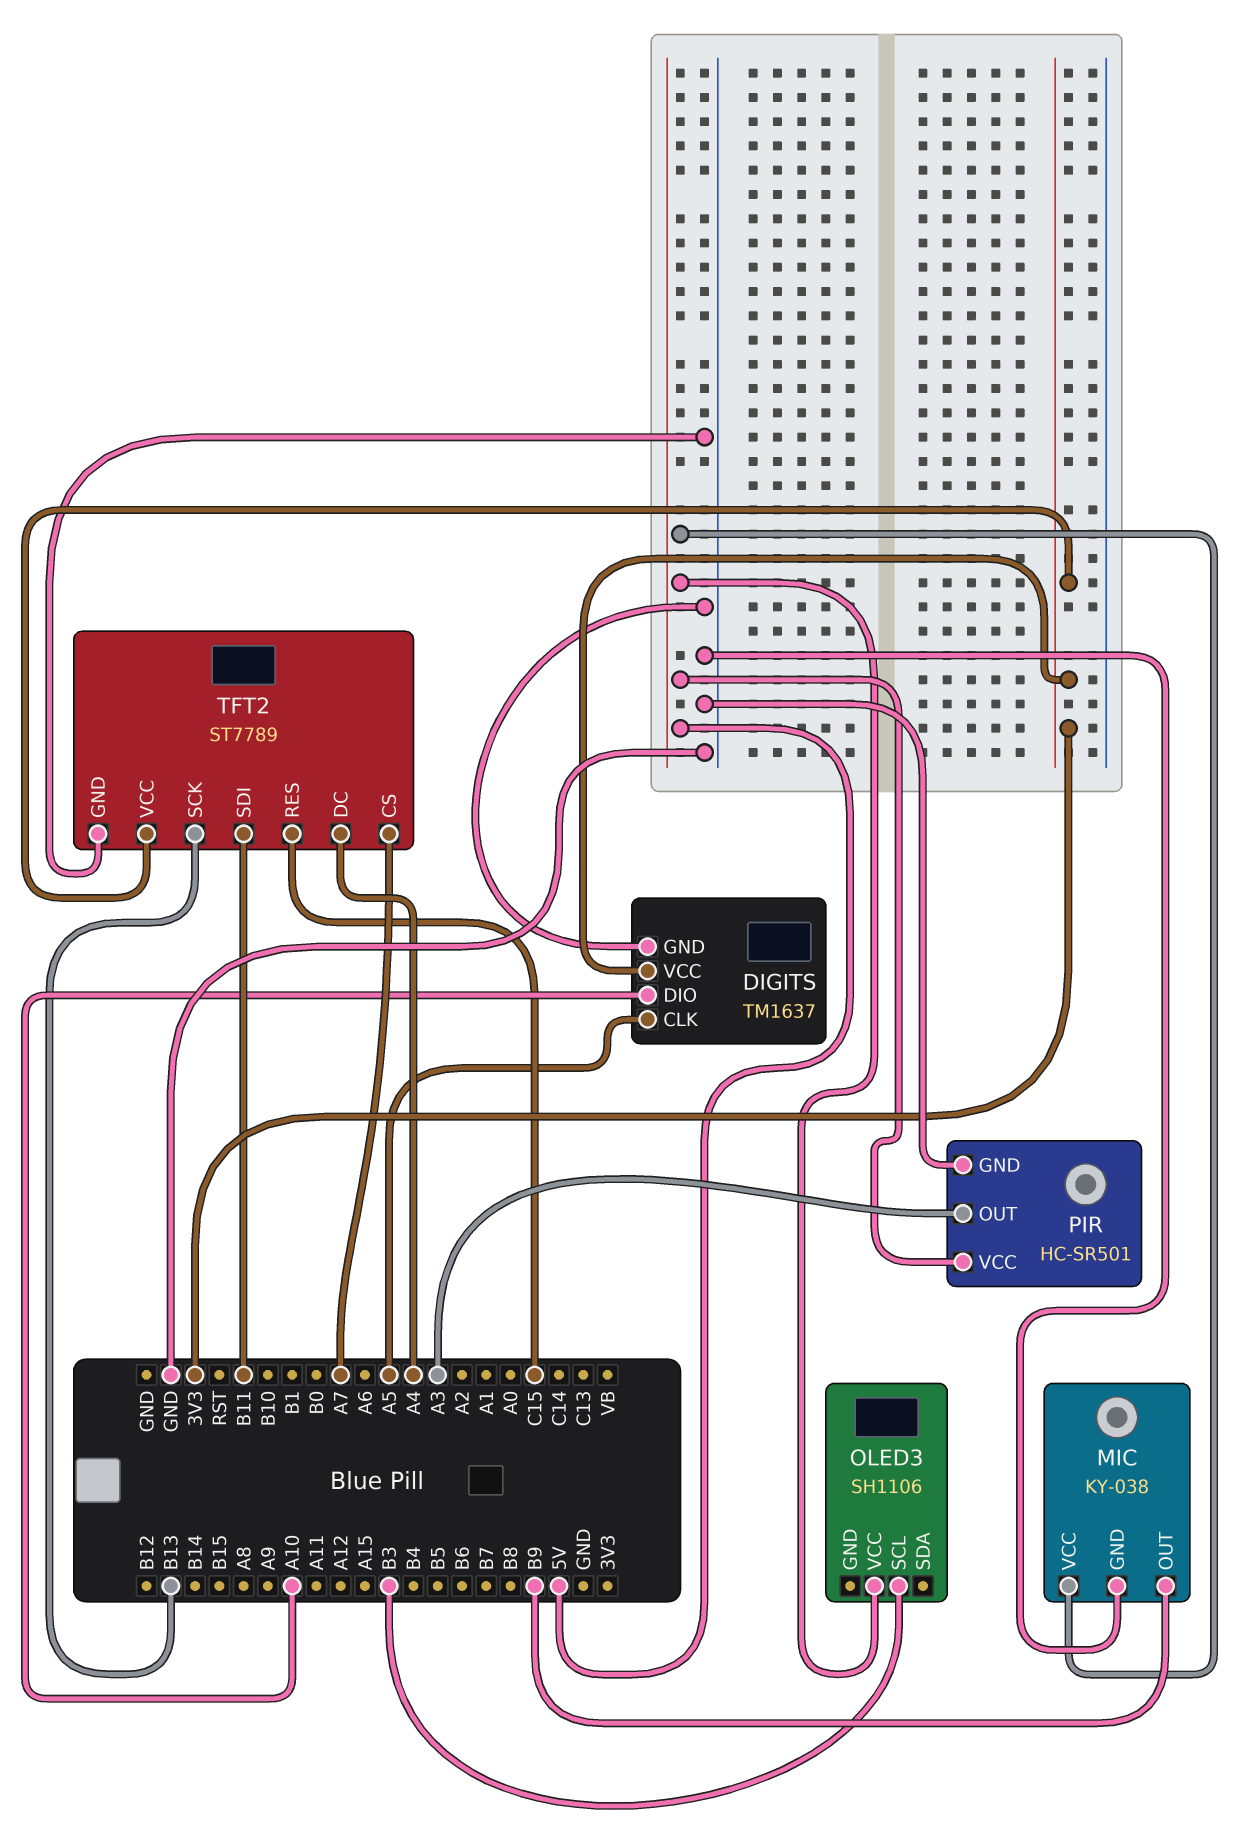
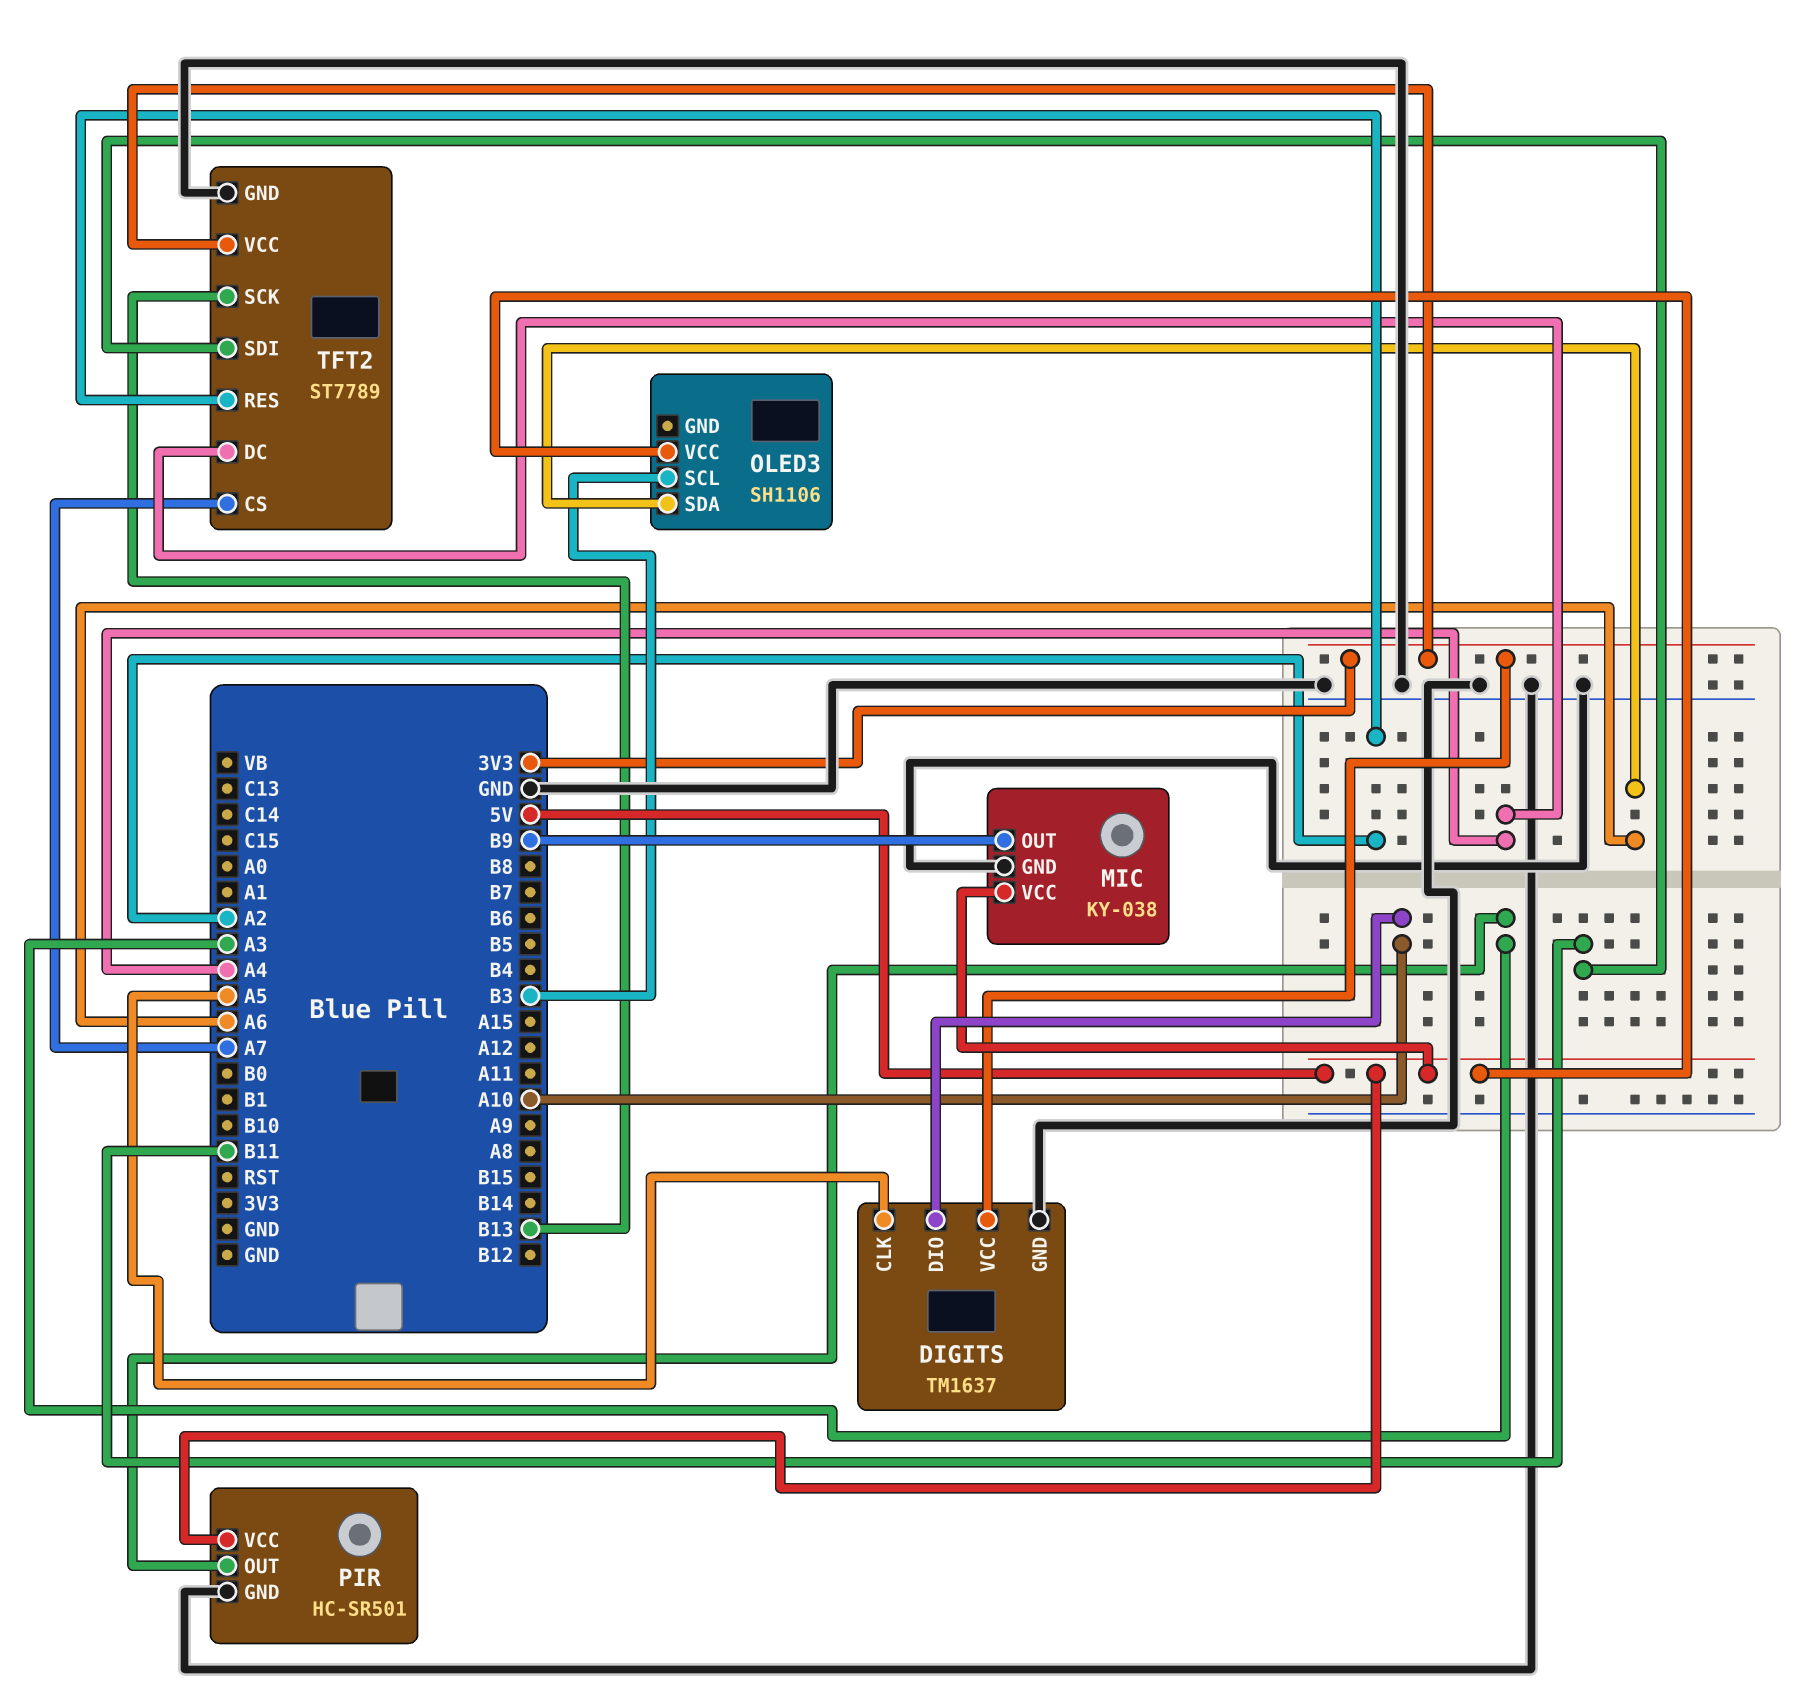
OLED3 pin SDA: none -> A6
TFT2 pin RES: C15 -> A2

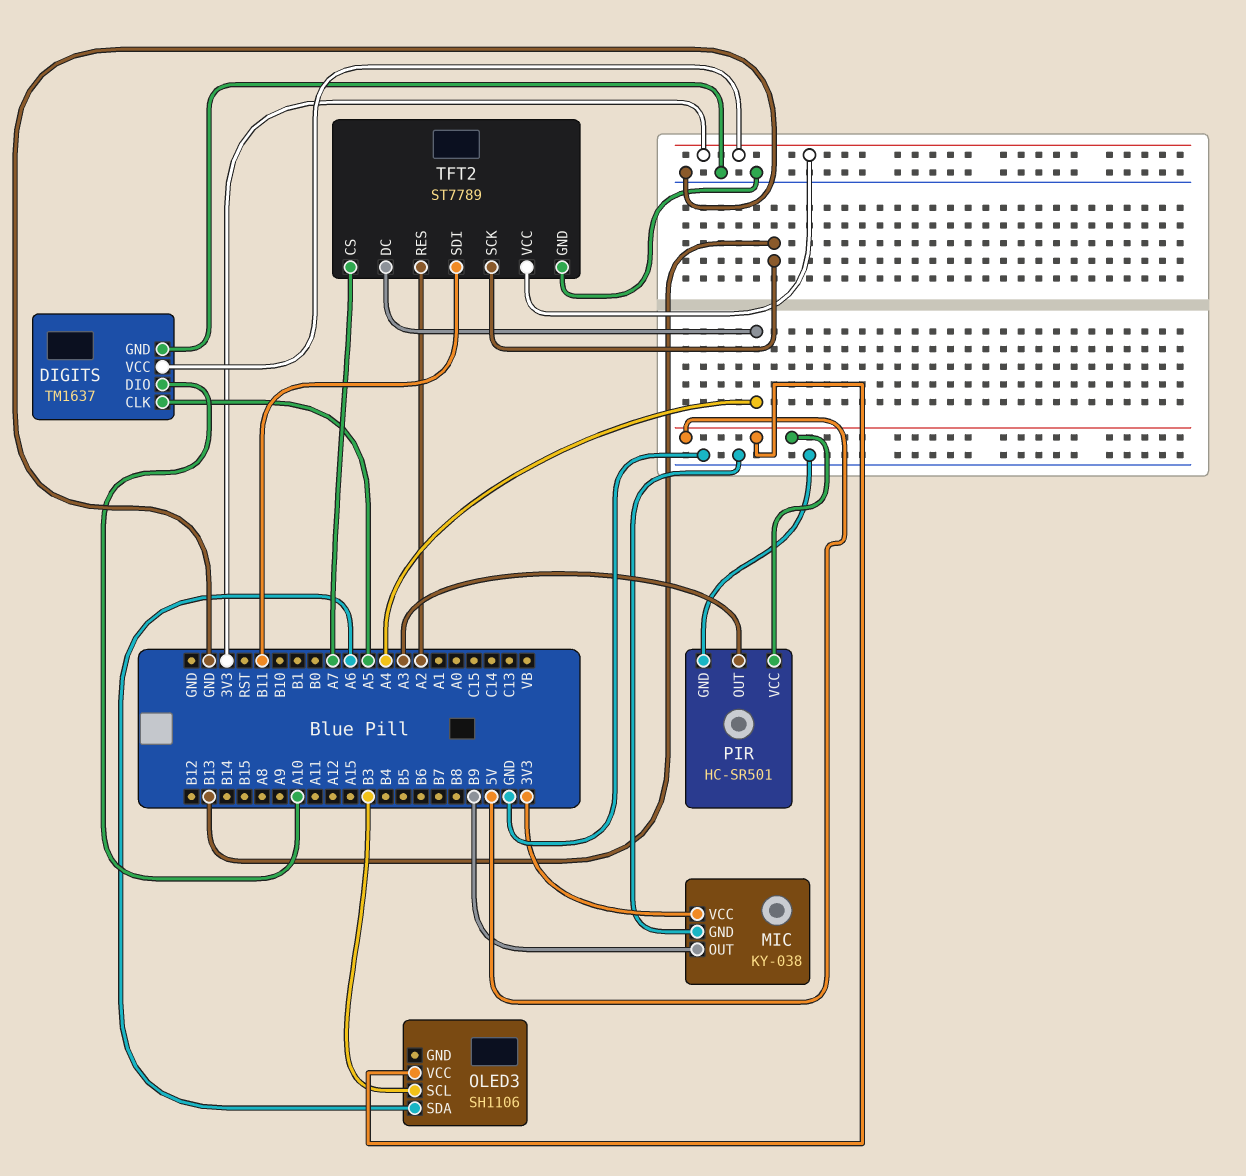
MIC pin VCC: 5V -> 3V3

